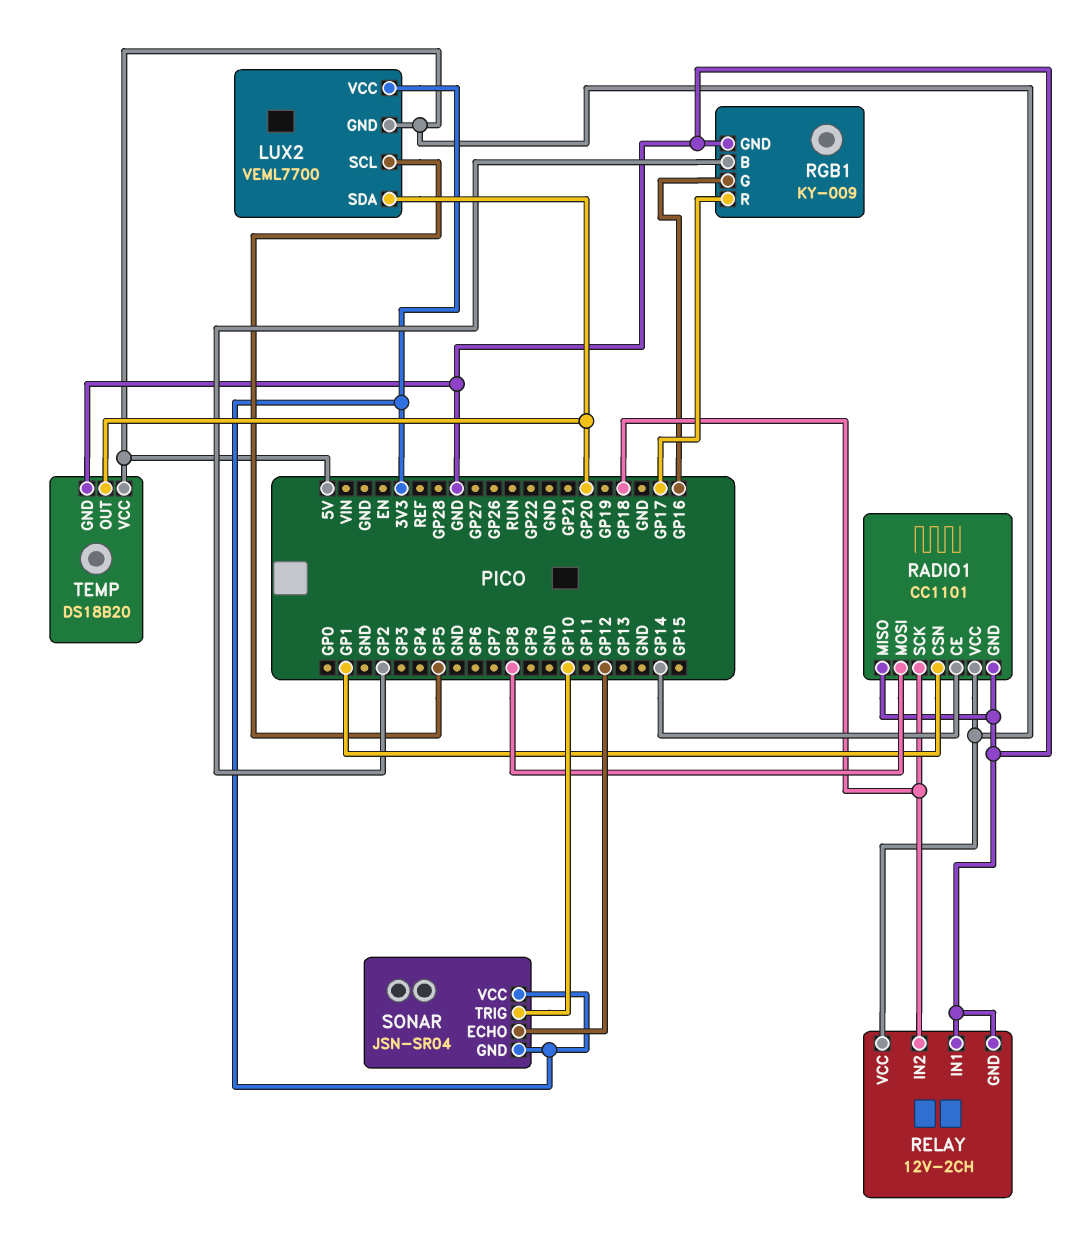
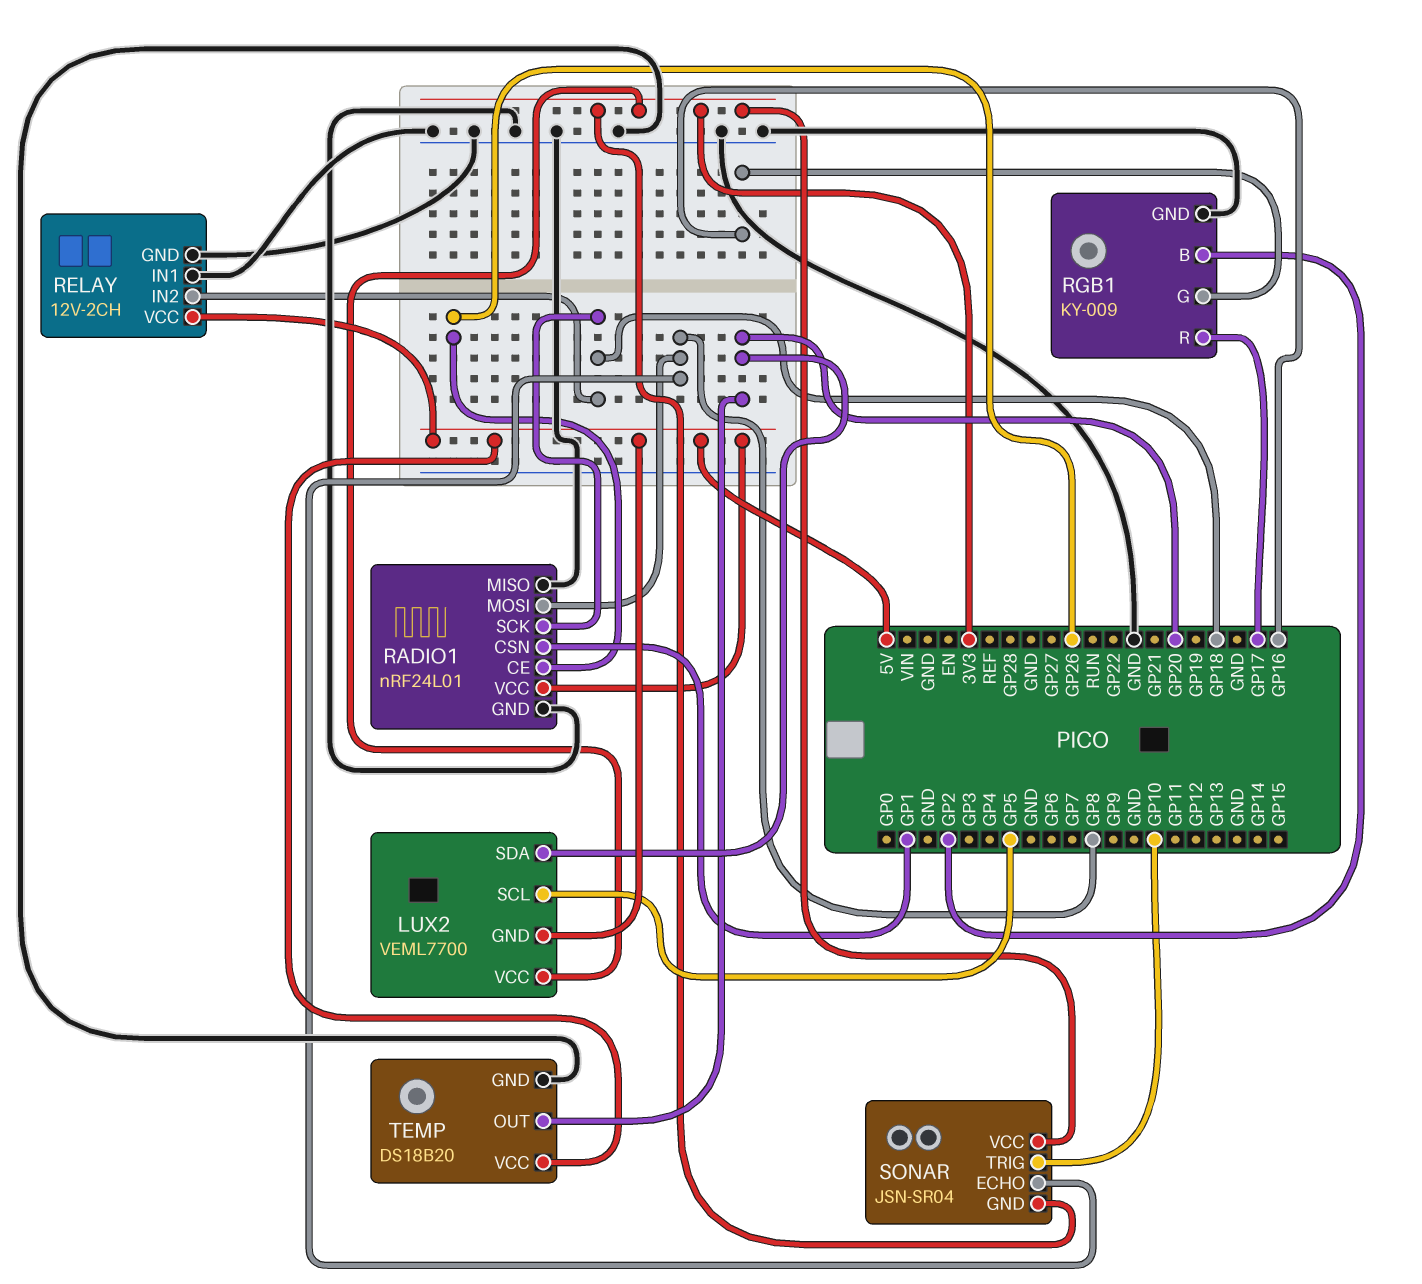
RADIO1: CC1101 -> nRF24L01
RADIO1 pin CE: GP14 -> GP26
SONAR pin ECHO: GP12 -> GP8

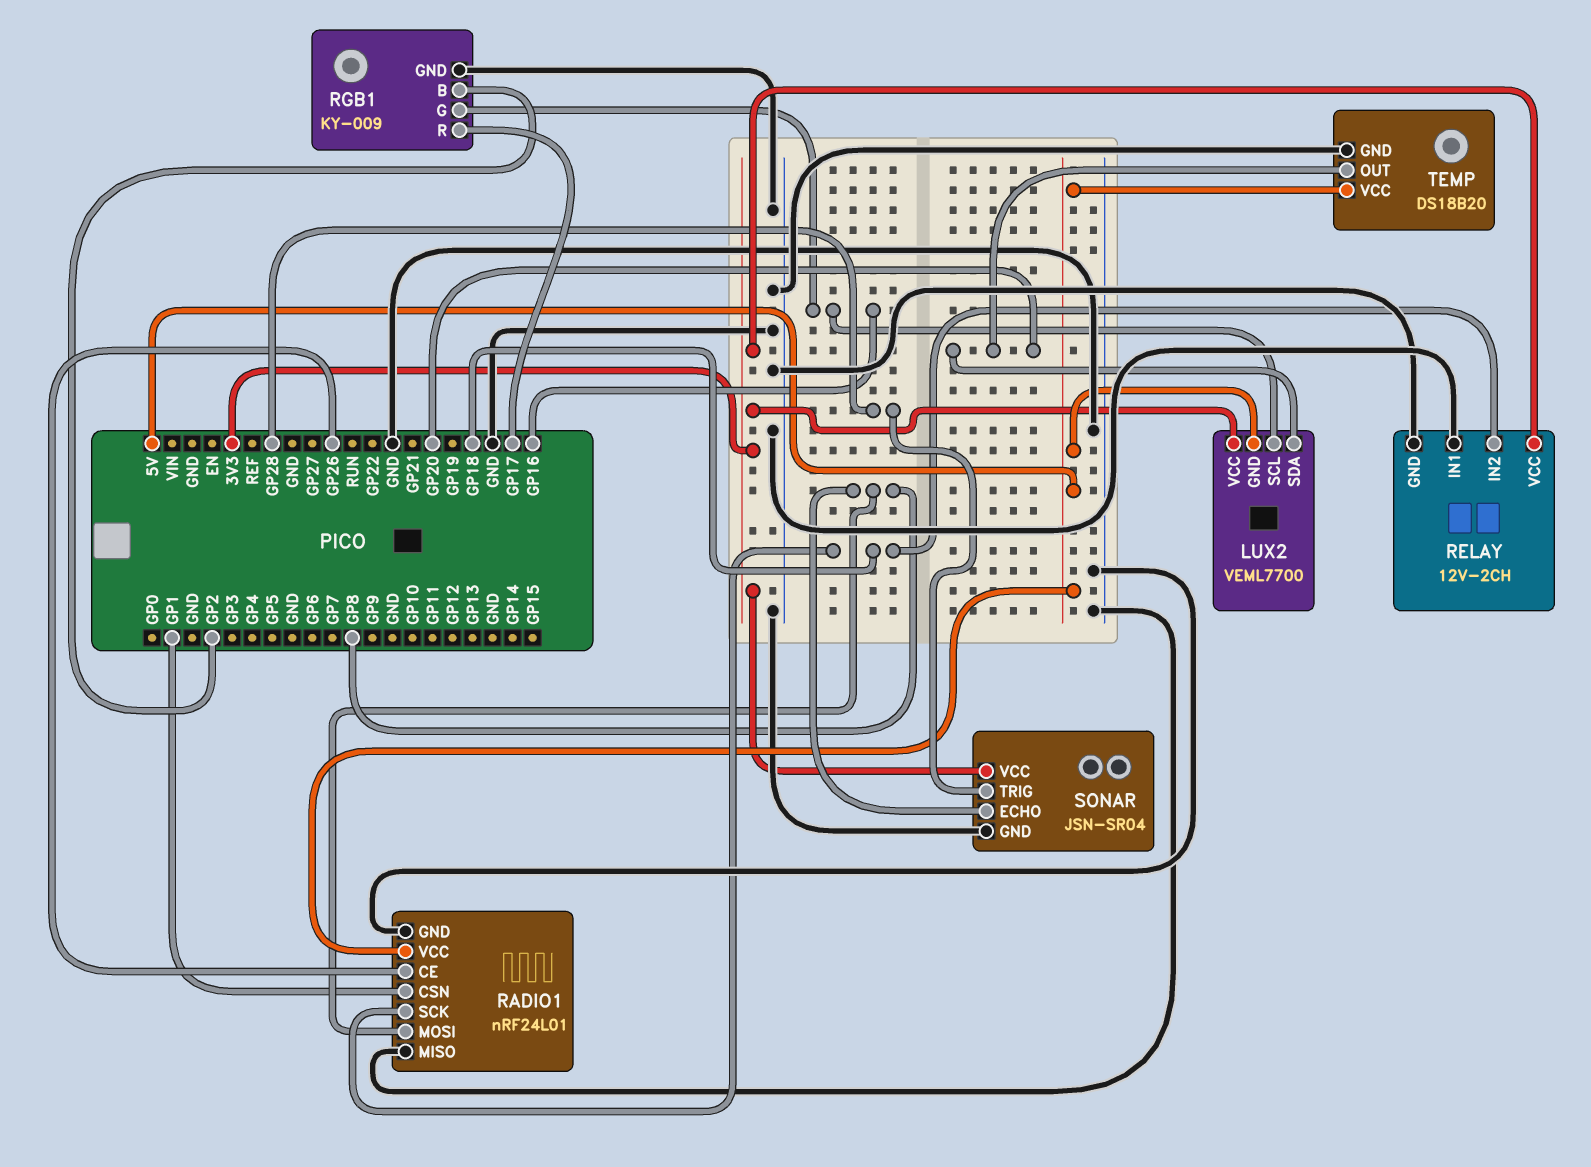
LUX2 pin SCL: GP5 -> GP16
RELAY pin VCC: 5V -> 3V3
SONAR pin GND: 3V3 -> GND
SONAR pin TRIG: GP10 -> GP28

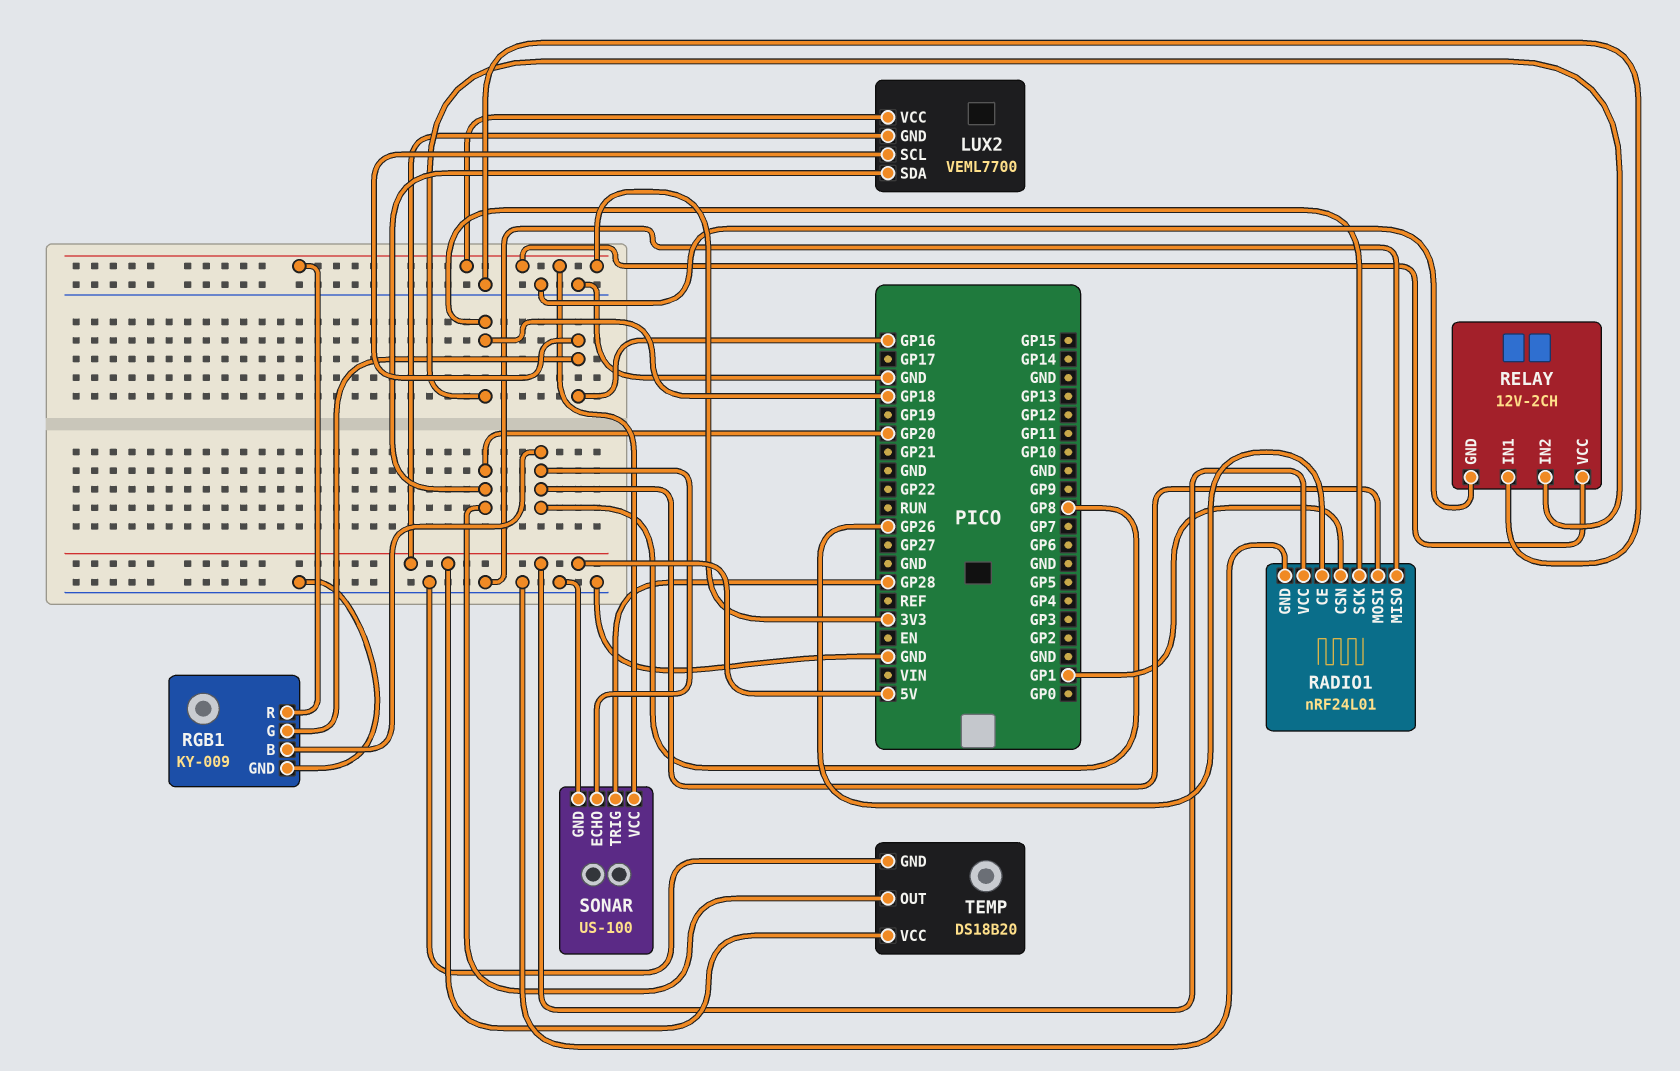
RGB1 pin B: GP2 -> GP8
RGB1 pin R: GP17 -> 3V3
SONAR: JSN-SR04 -> US-100

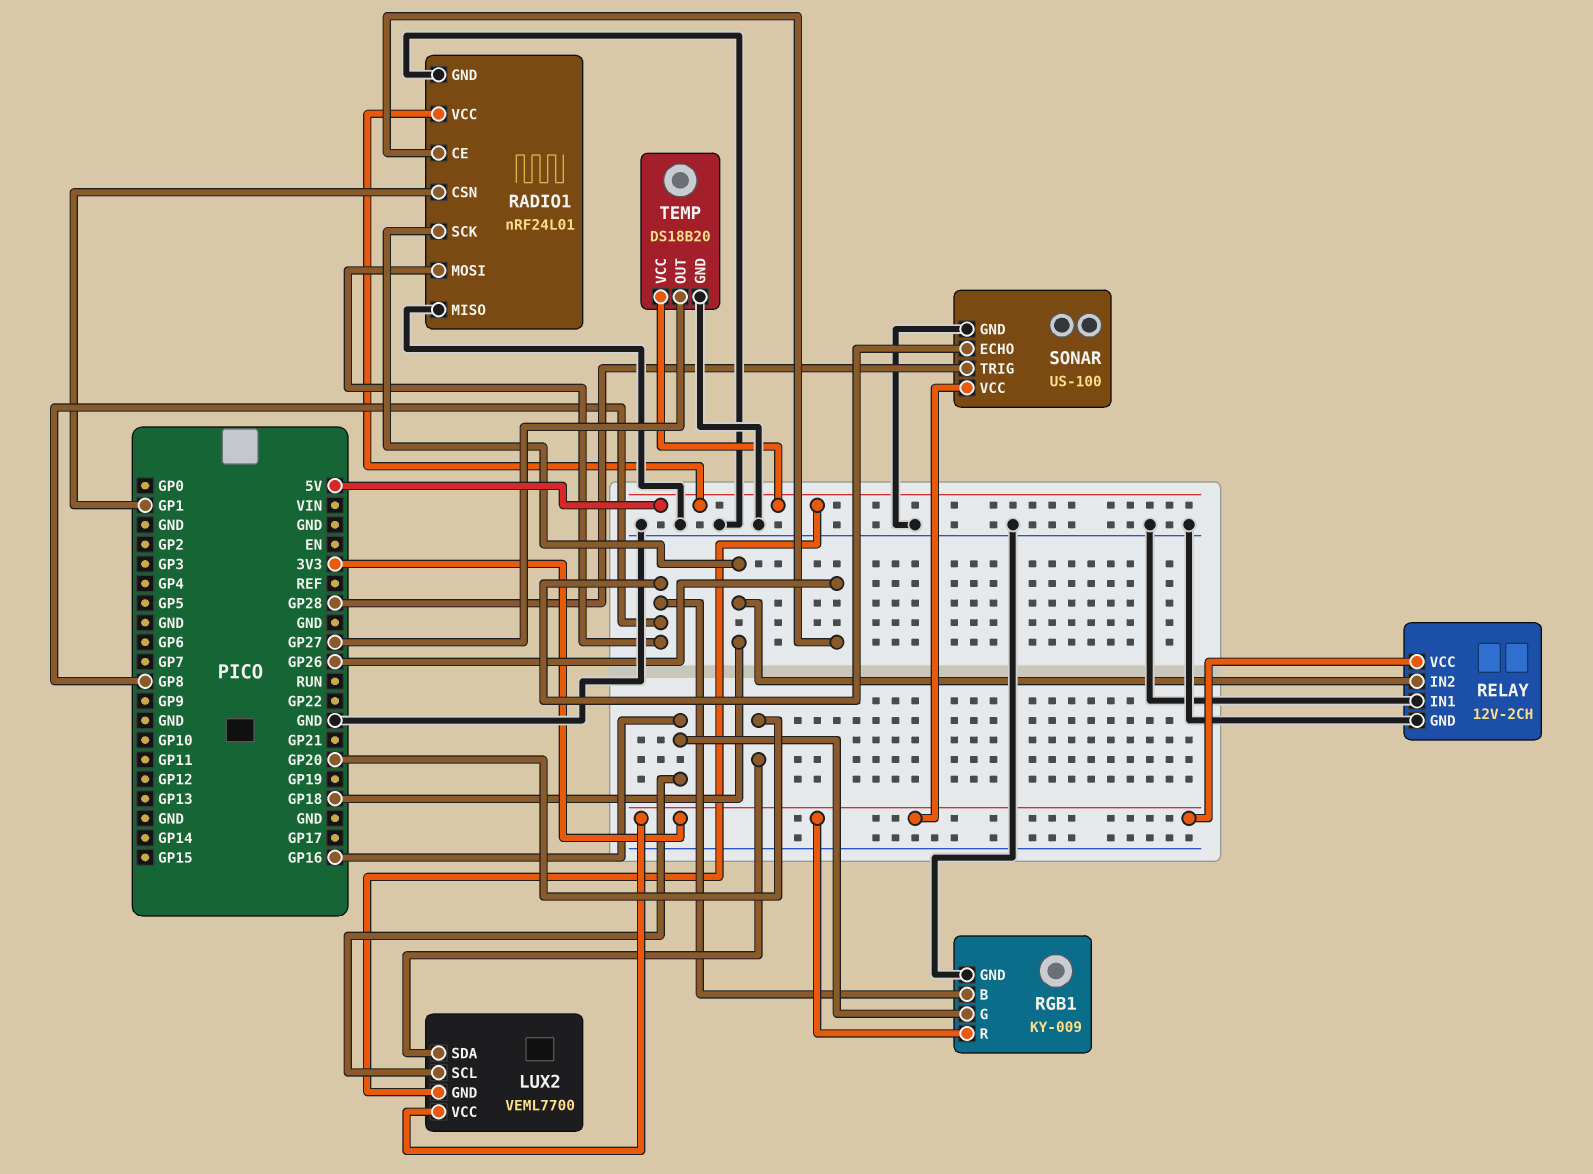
TEMP pin OUT: GP20 -> GP27

